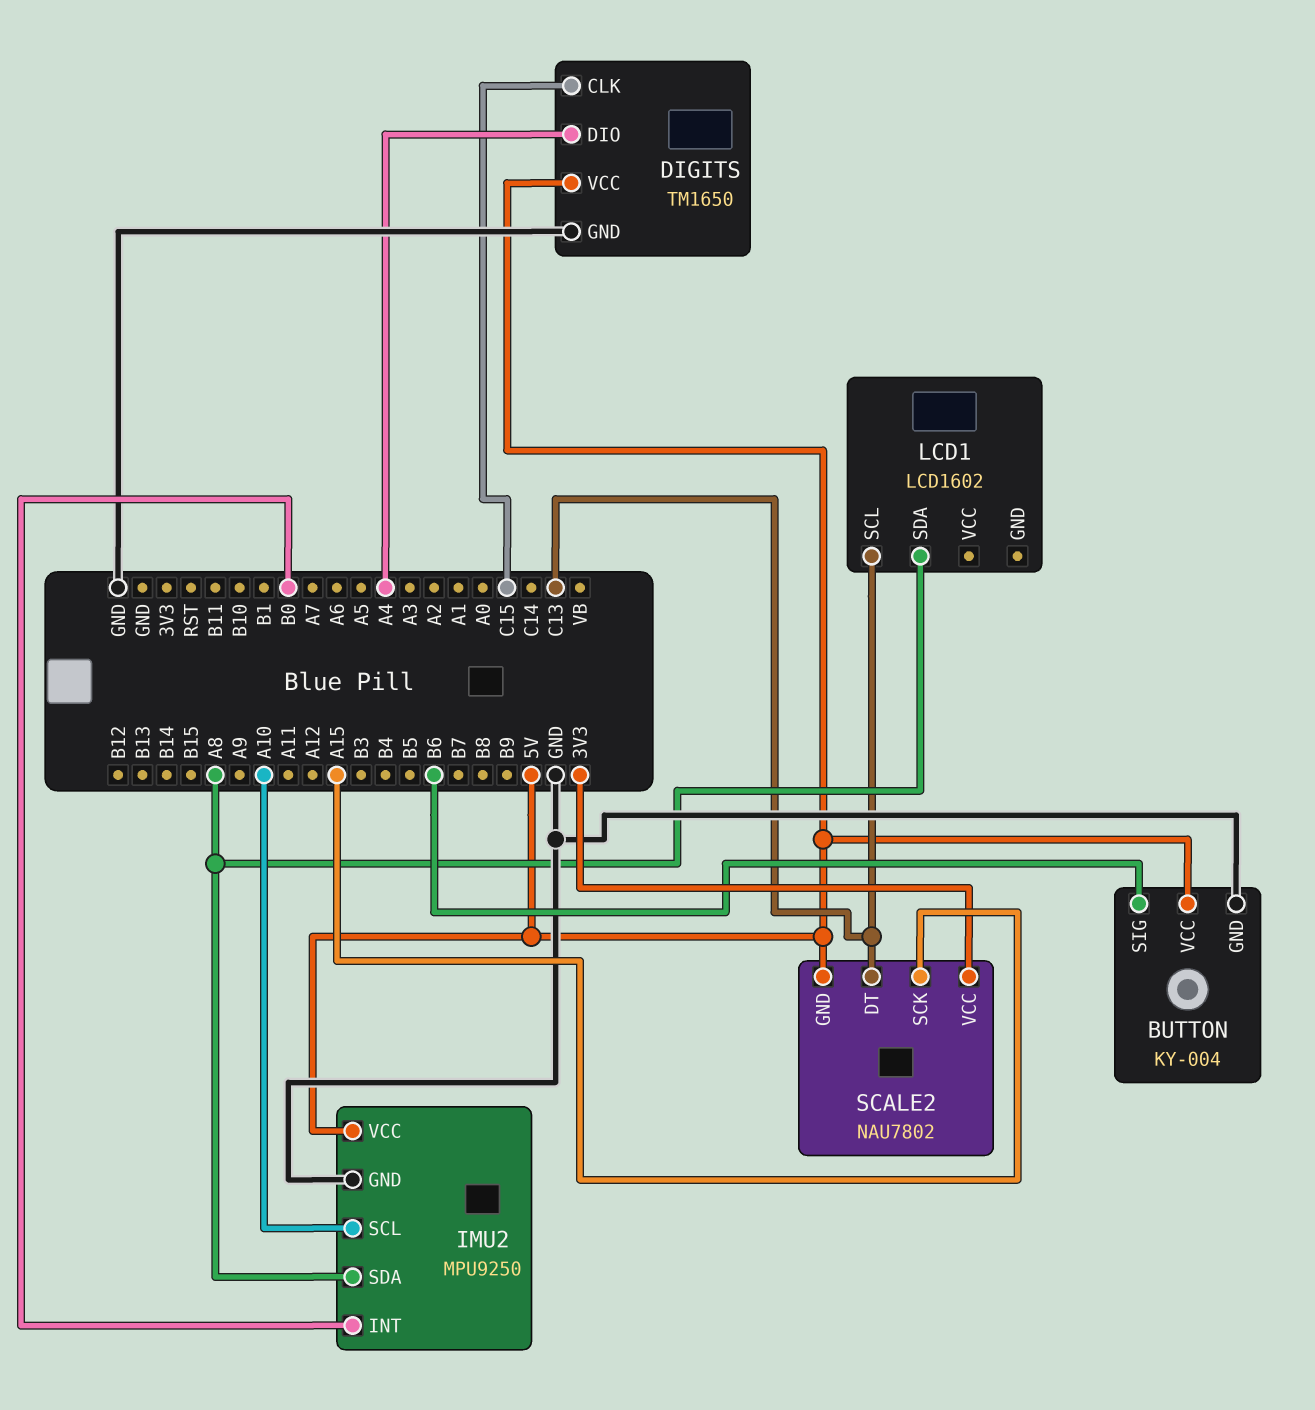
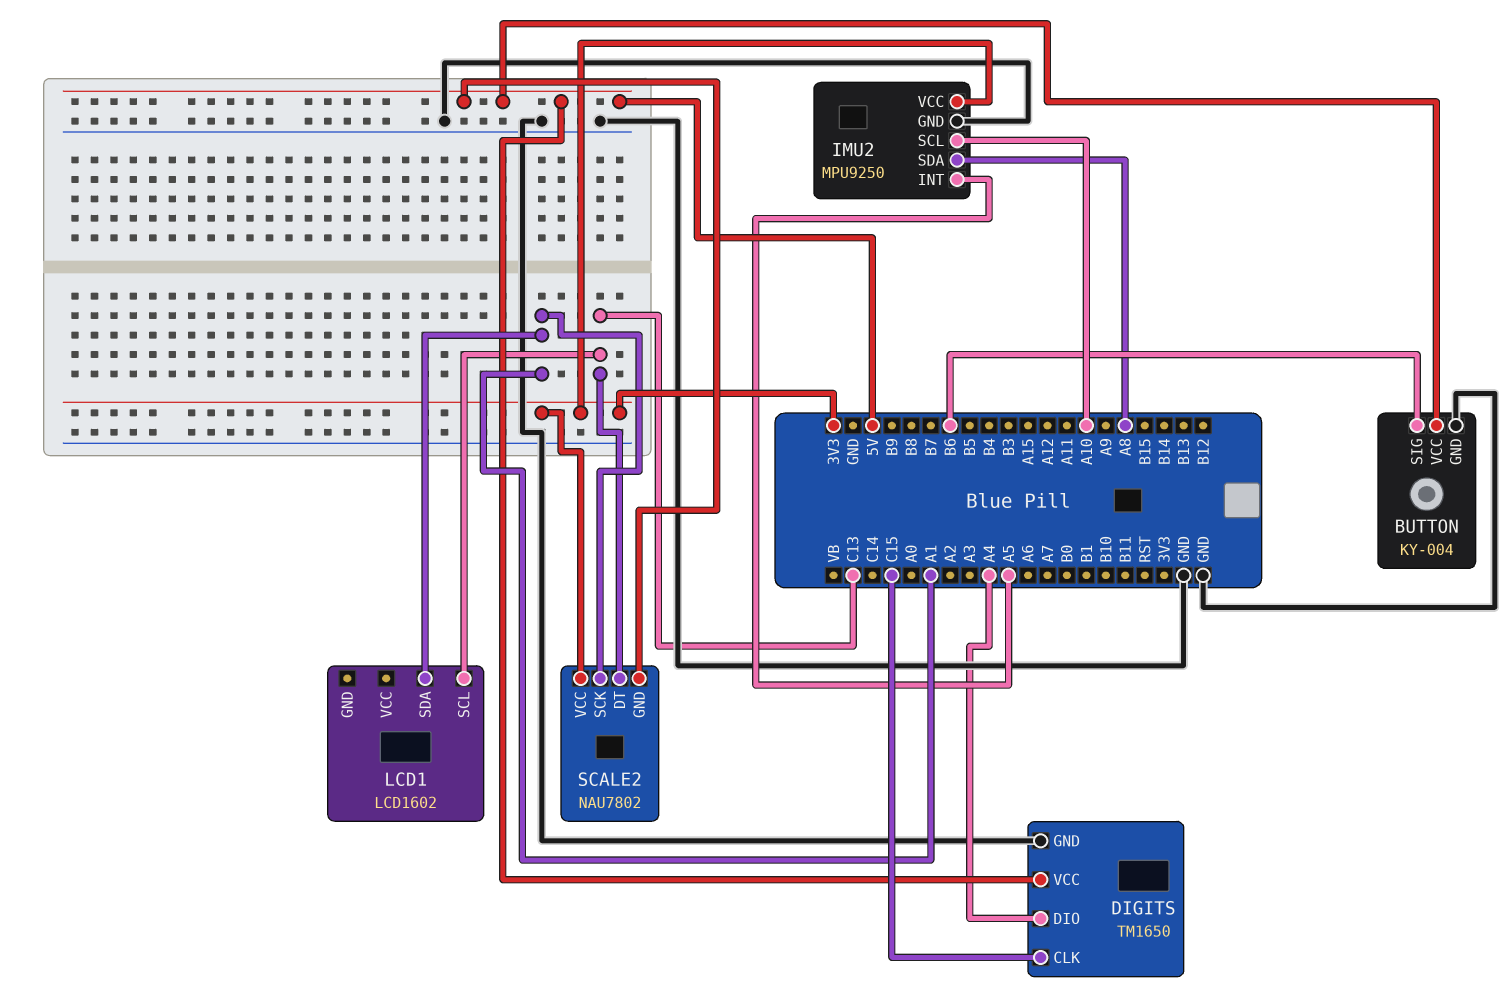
IMU2 pin INT: B0 -> A5
IMU2 pin VCC: 5V -> 3V3
LCD1 pin SDA: A8 -> A1
SCALE2 pin SCK: A15 -> A1

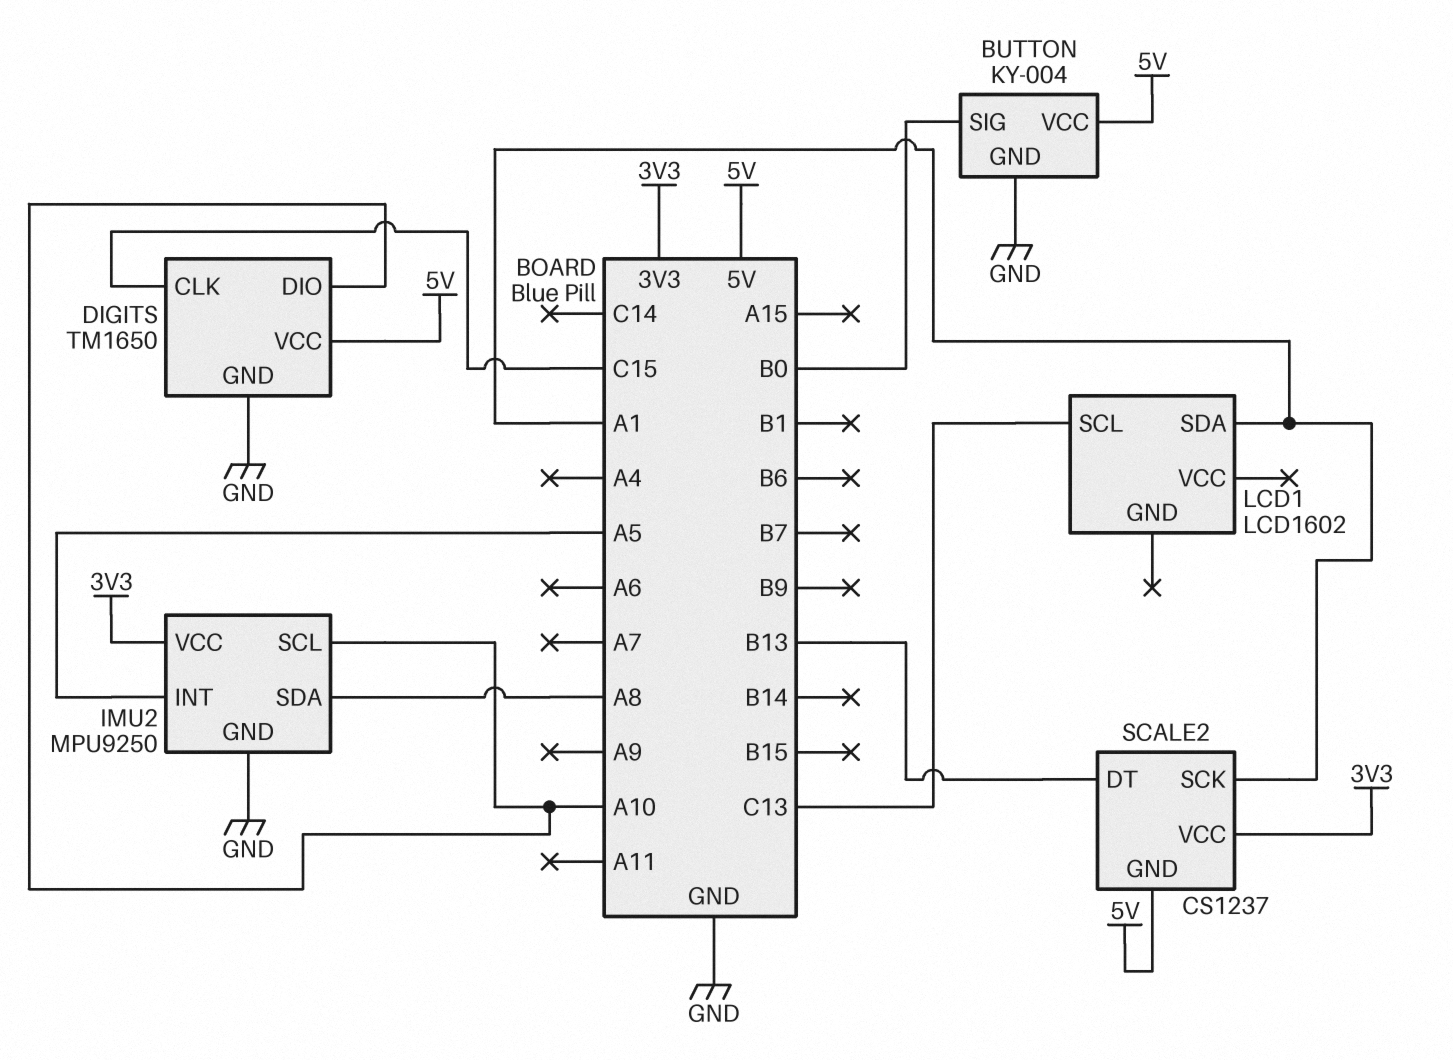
BUTTON pin SIG: B6 -> B0
DIGITS pin DIO: A4 -> A10
SCALE2: NAU7802 -> CS1237
SCALE2 pin DT: C13 -> B13

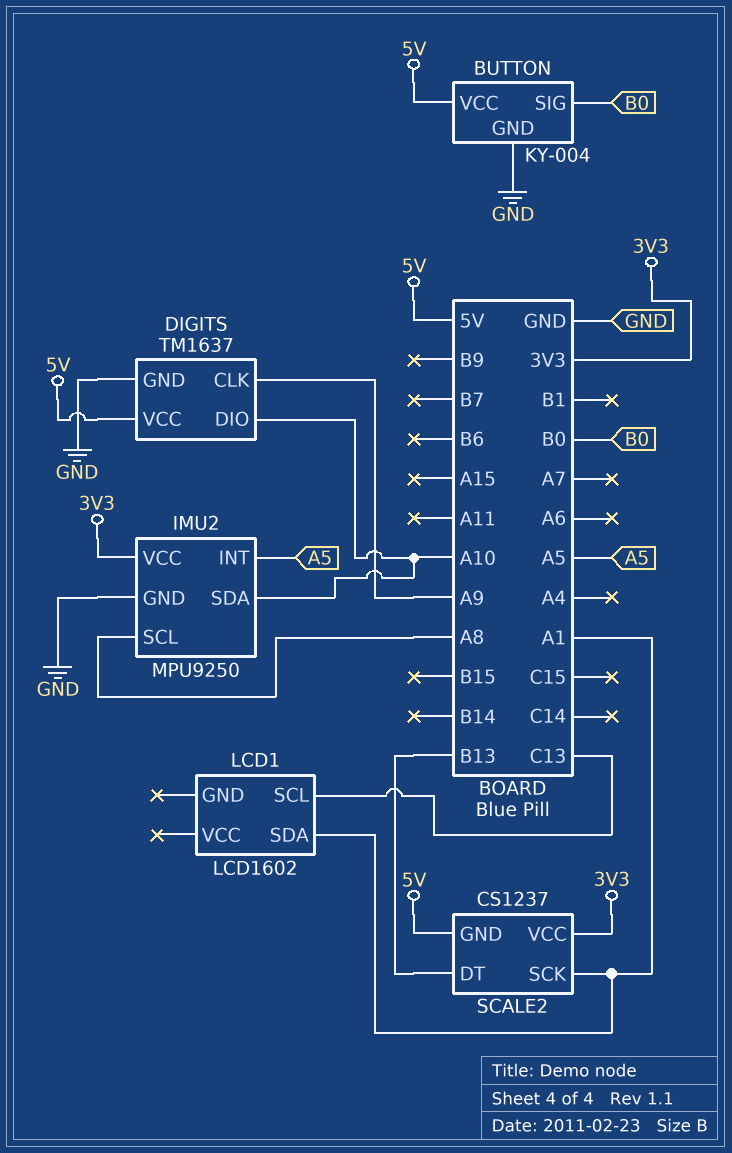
DIGITS: TM1650 -> TM1637
DIGITS pin CLK: C15 -> A9
IMU2 pin SCL: A10 -> A8
IMU2 pin SDA: A8 -> A10

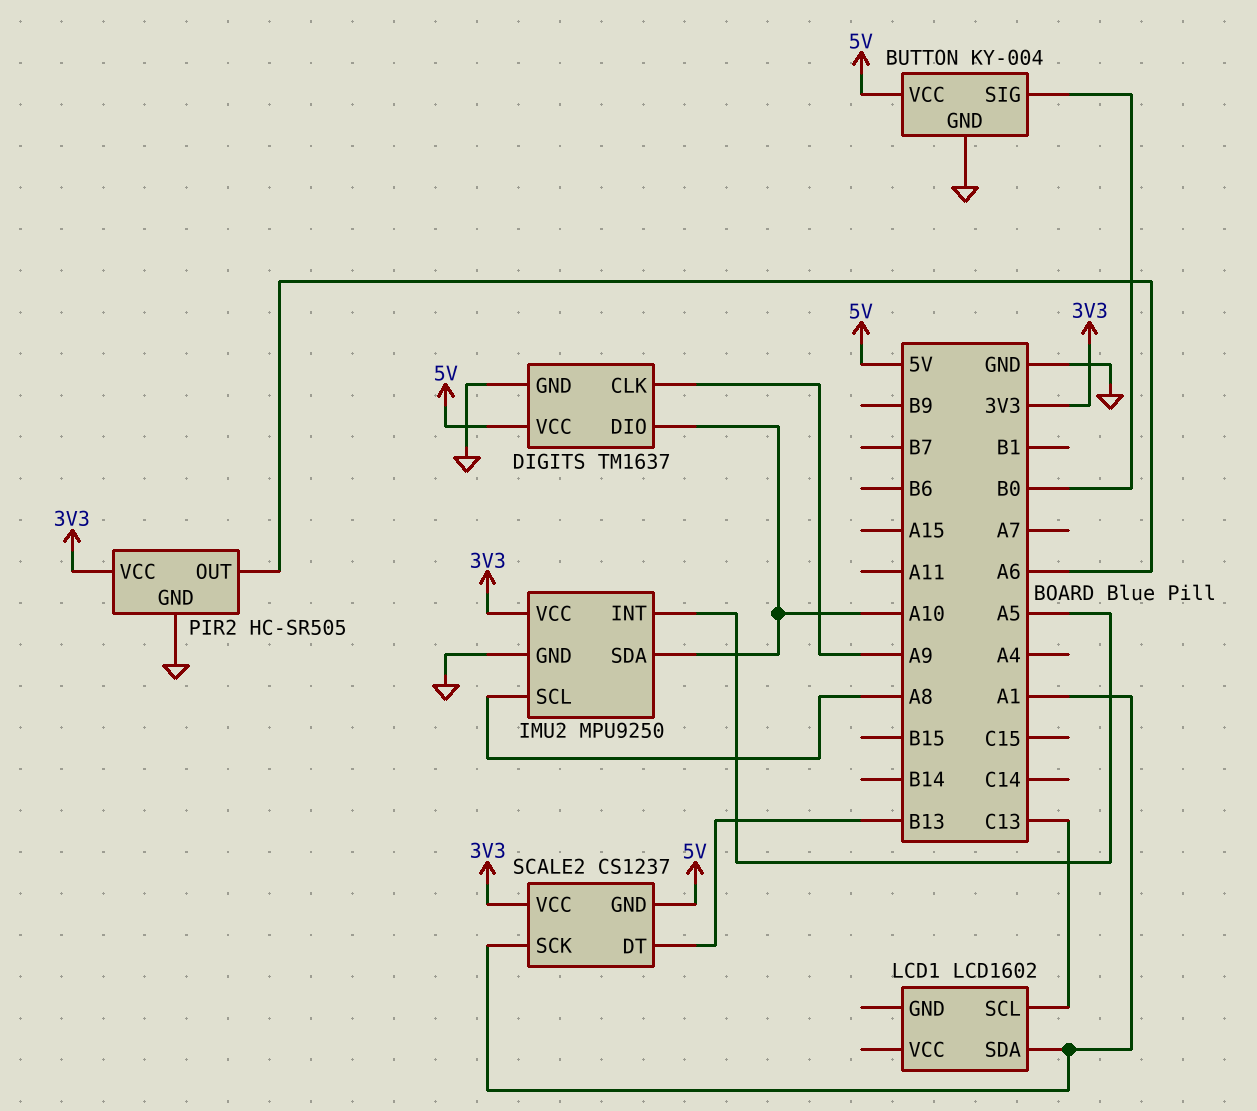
PIR2: none -> HC-SR505
PIR2 pin GND: none -> GND
PIR2 pin OUT: none -> A6
PIR2 pin VCC: none -> 3V3

